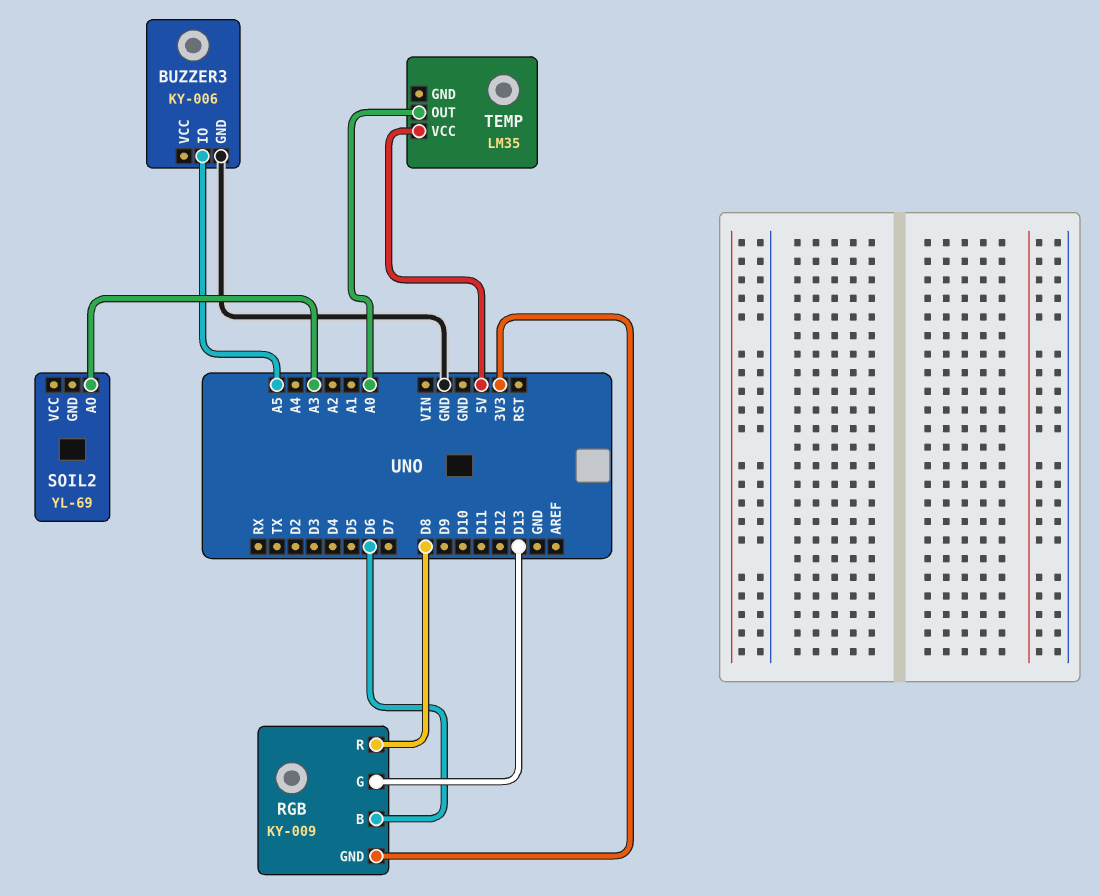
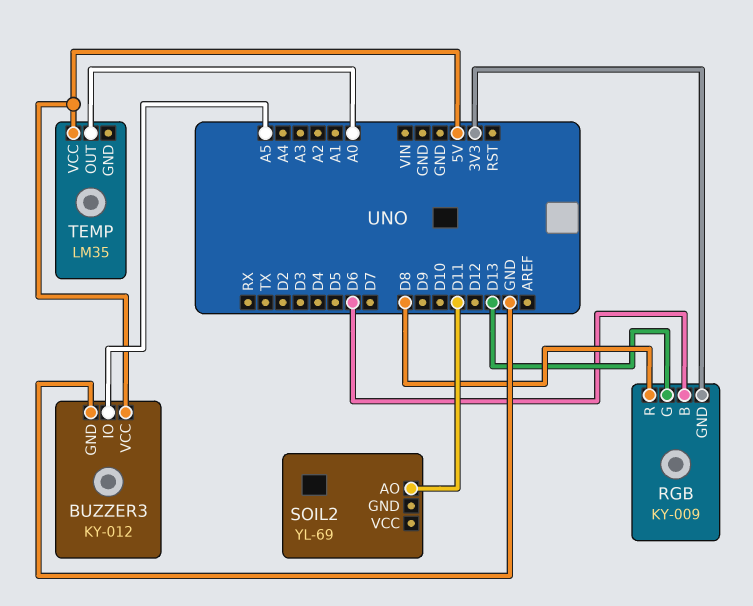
BUZZER3: KY-006 -> KY-012
BUZZER3 pin VCC: none -> 5V
SOIL2 pin AO: A3 -> D11

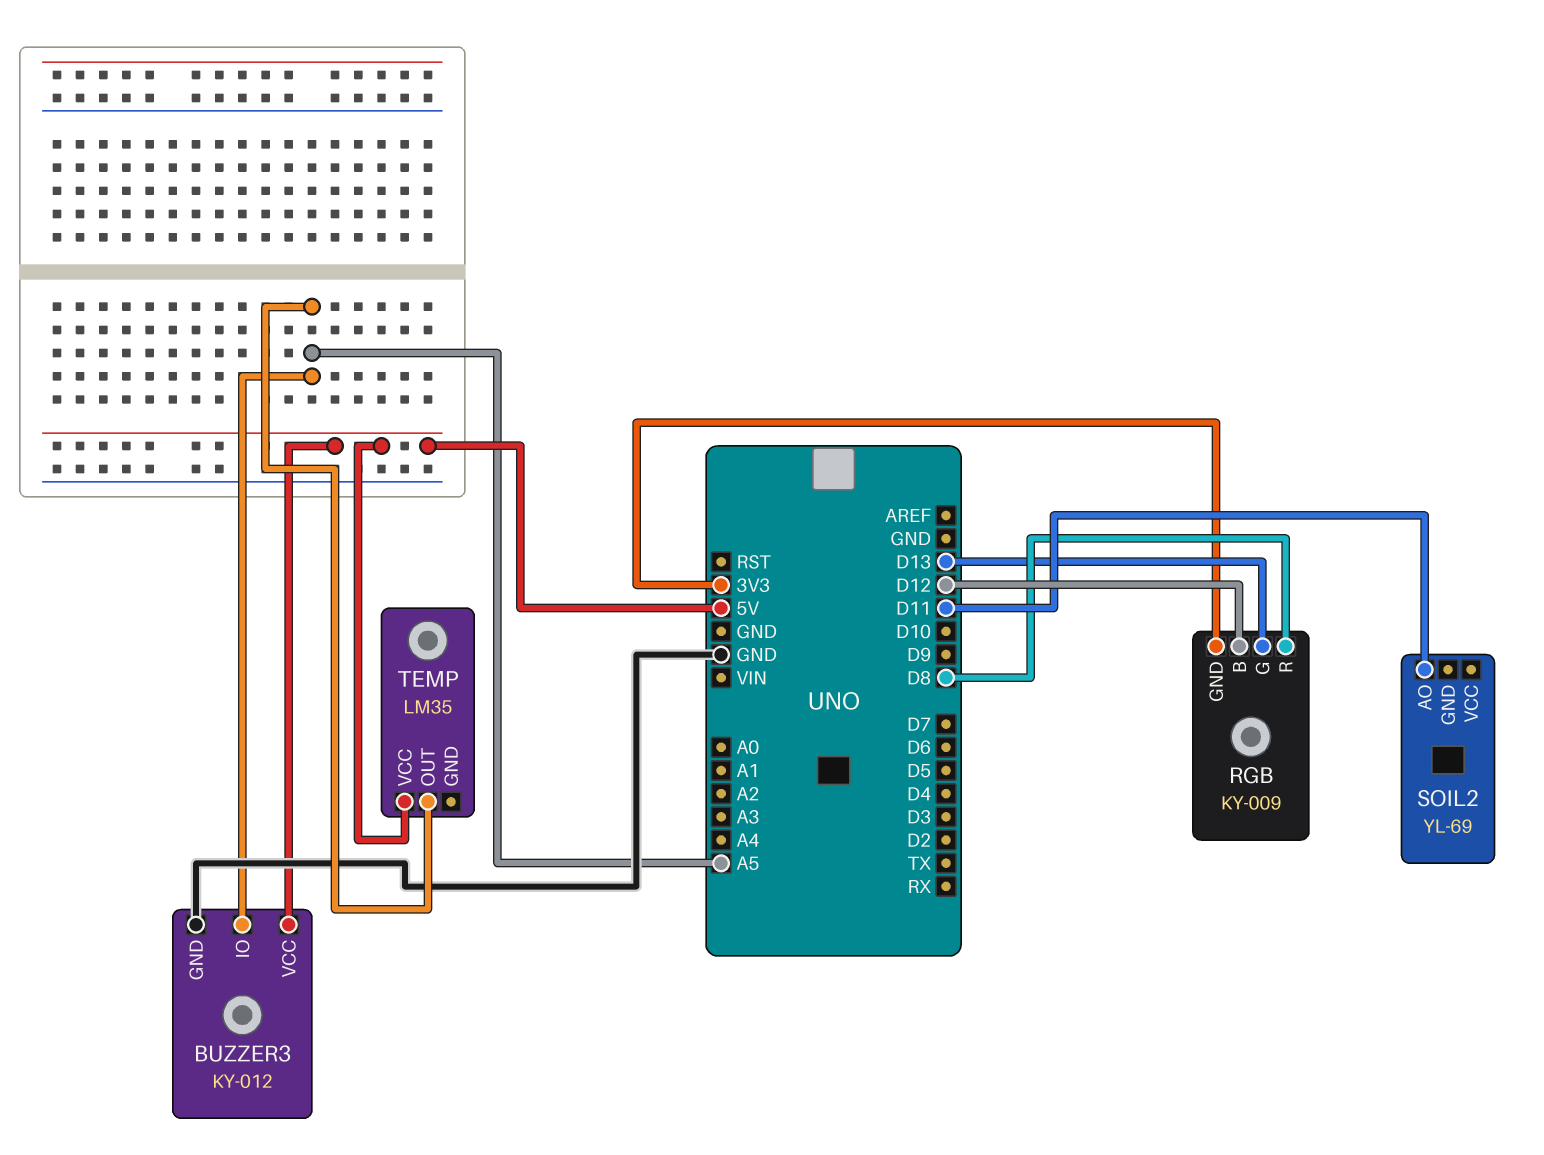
RGB pin B: D6 -> D12
TEMP pin OUT: A0 -> A5

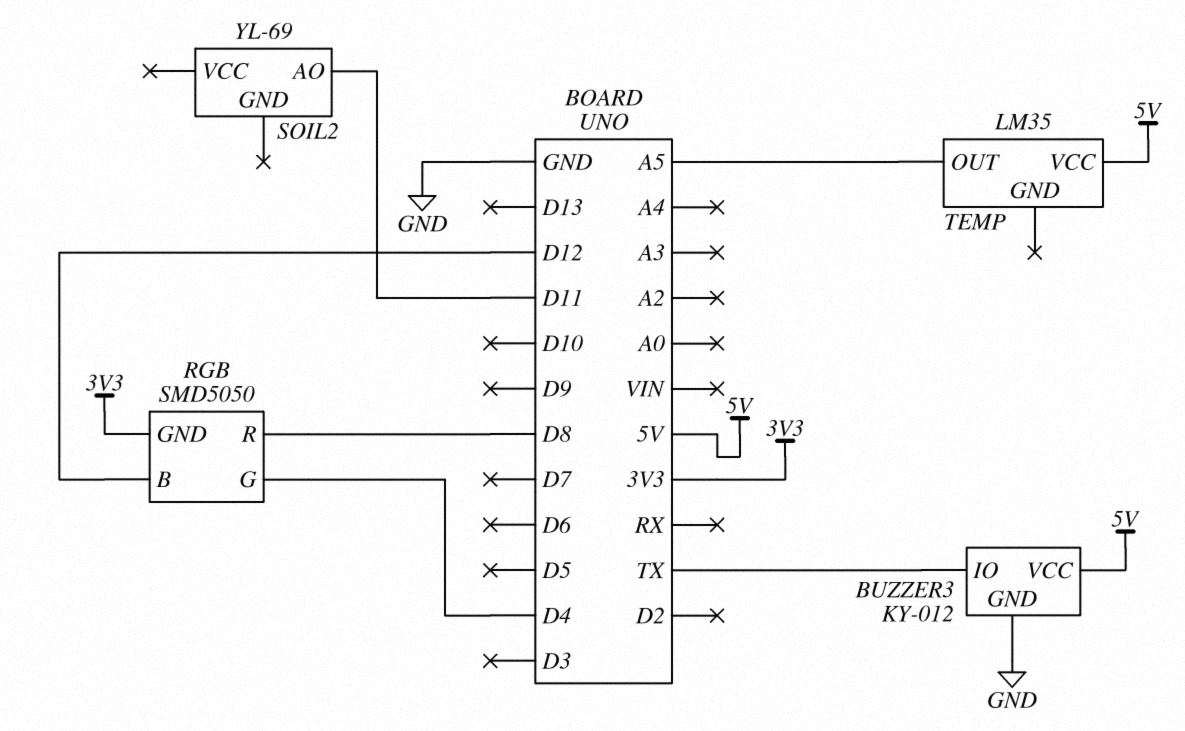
BUZZER3 pin IO: A5 -> TX
RGB: KY-009 -> SMD5050
RGB pin G: D13 -> D4

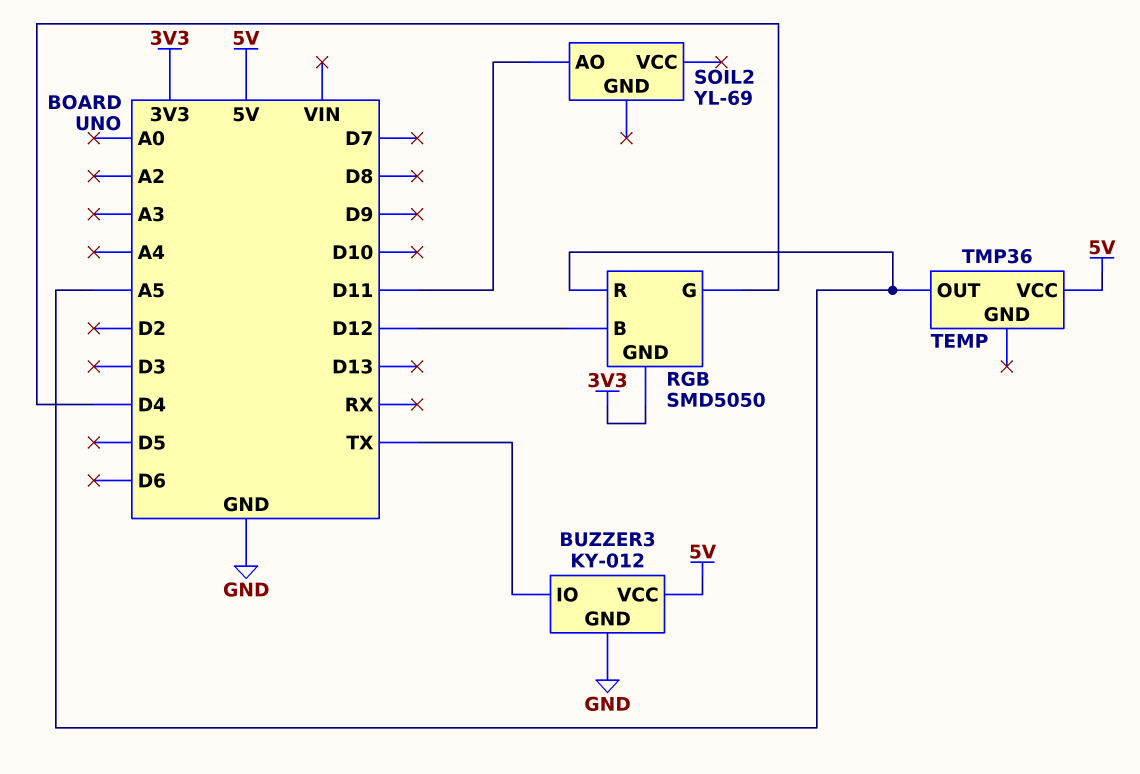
RGB pin R: D8 -> A5
TEMP: LM35 -> TMP36

